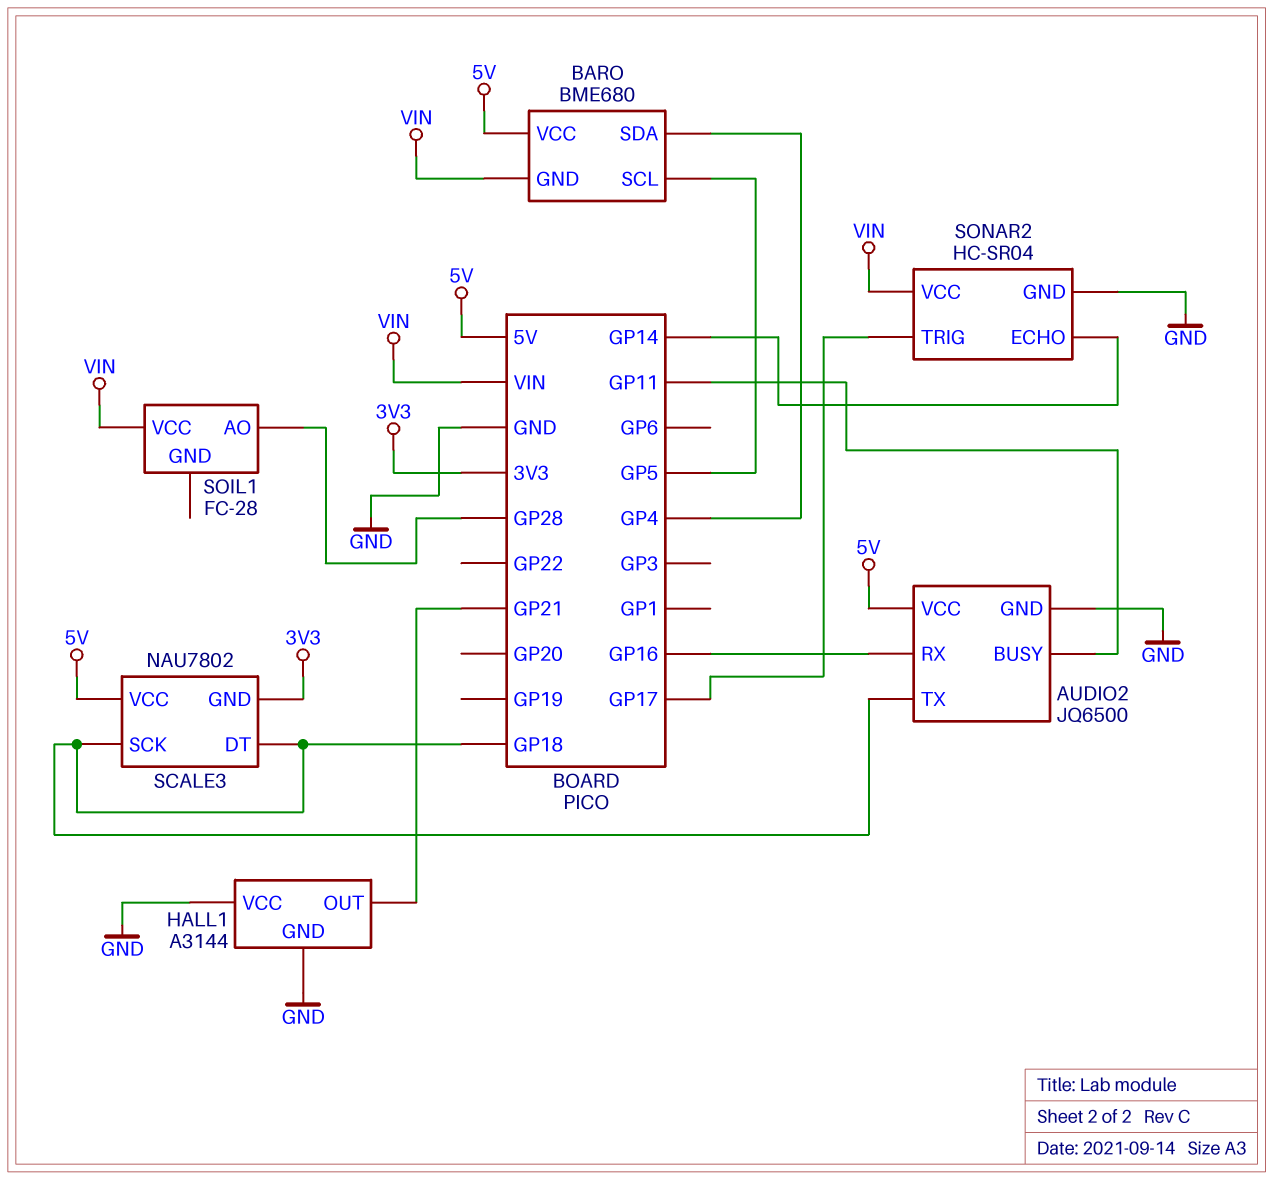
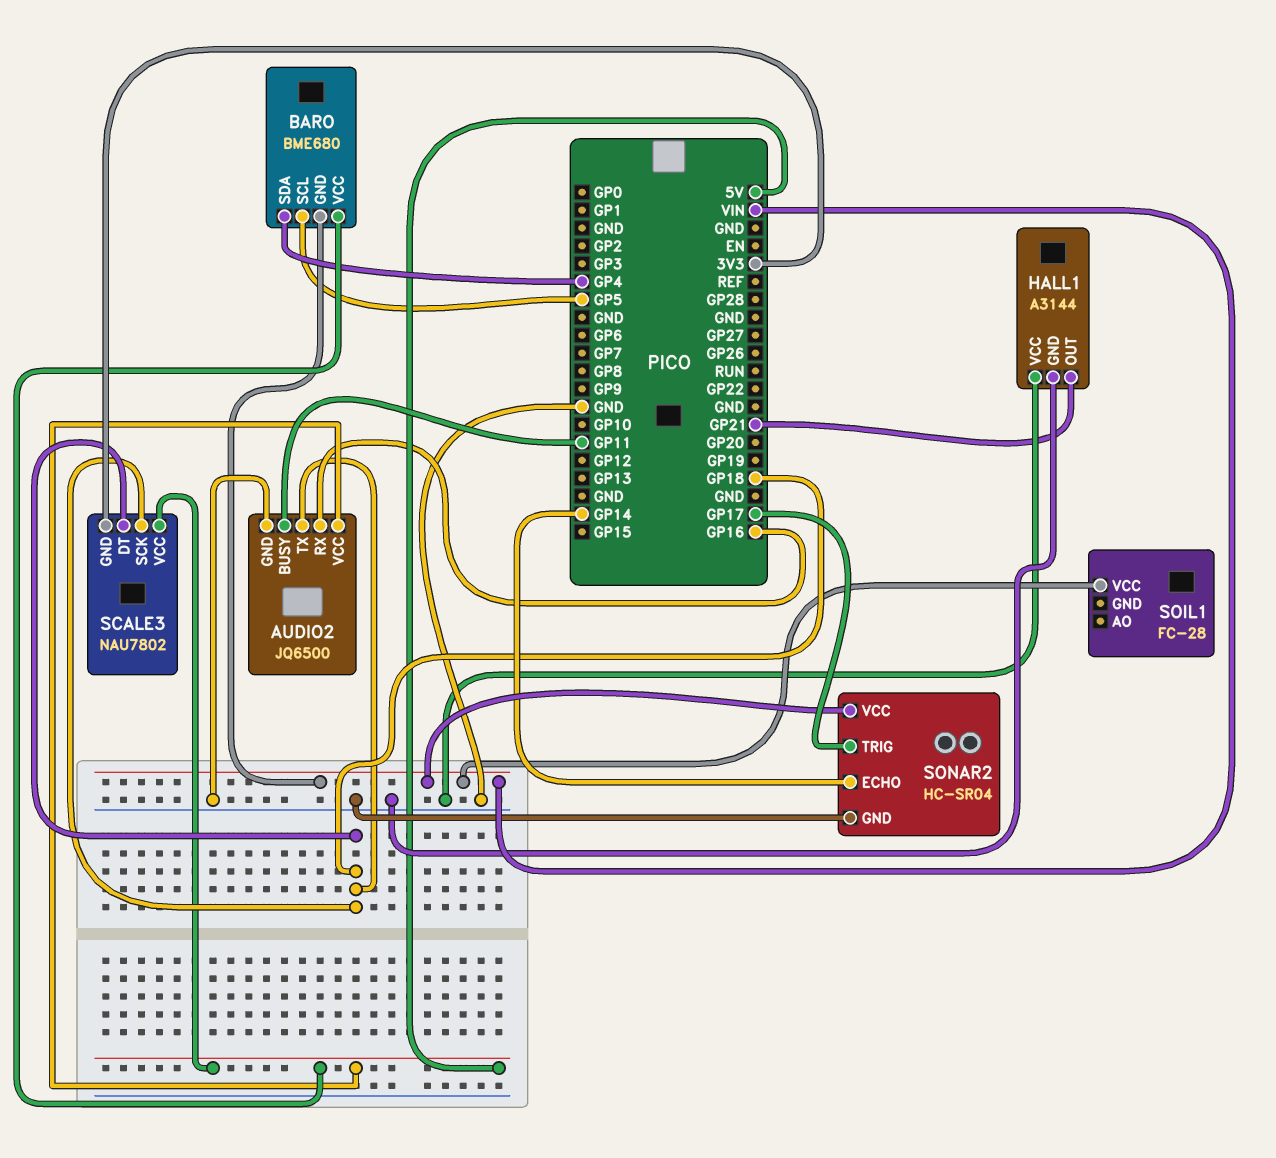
SOIL1 pin AO: GP28 -> none

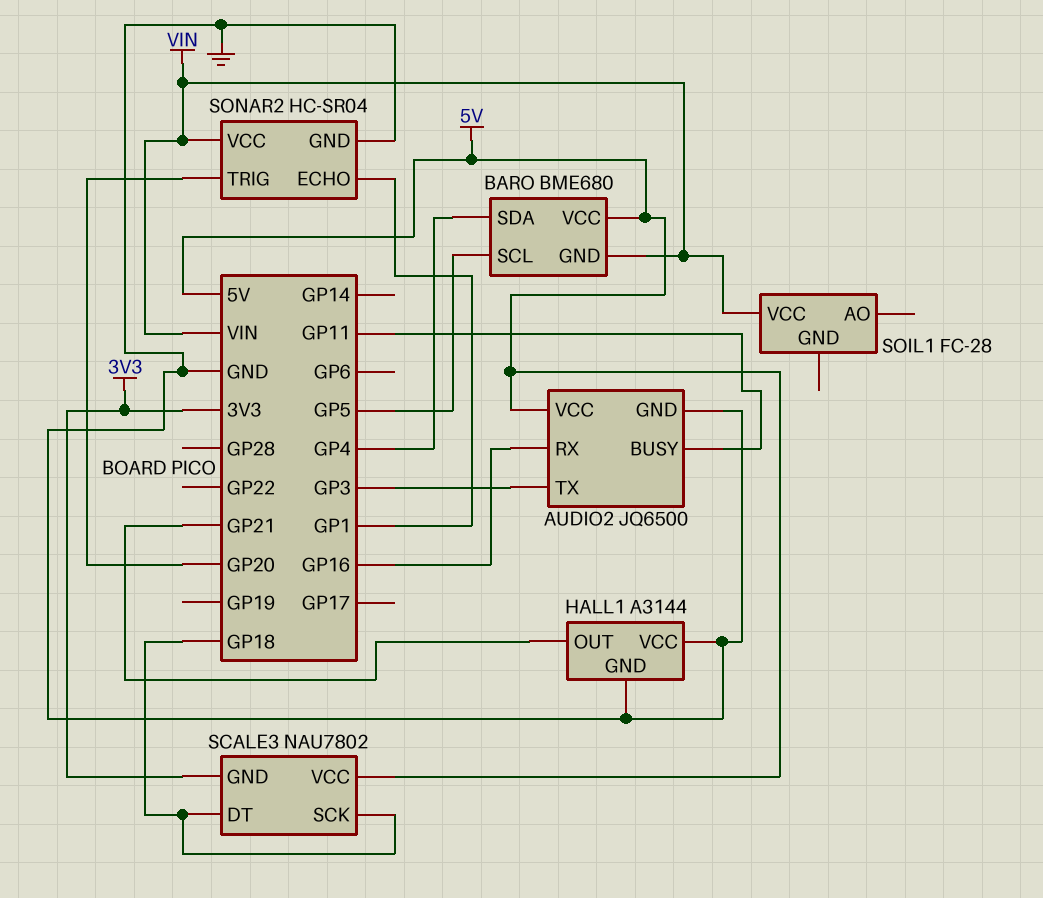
AUDIO2 pin TX: GP18 -> GP3
SONAR2 pin ECHO: GP14 -> GP1
SONAR2 pin TRIG: GP17 -> GP20

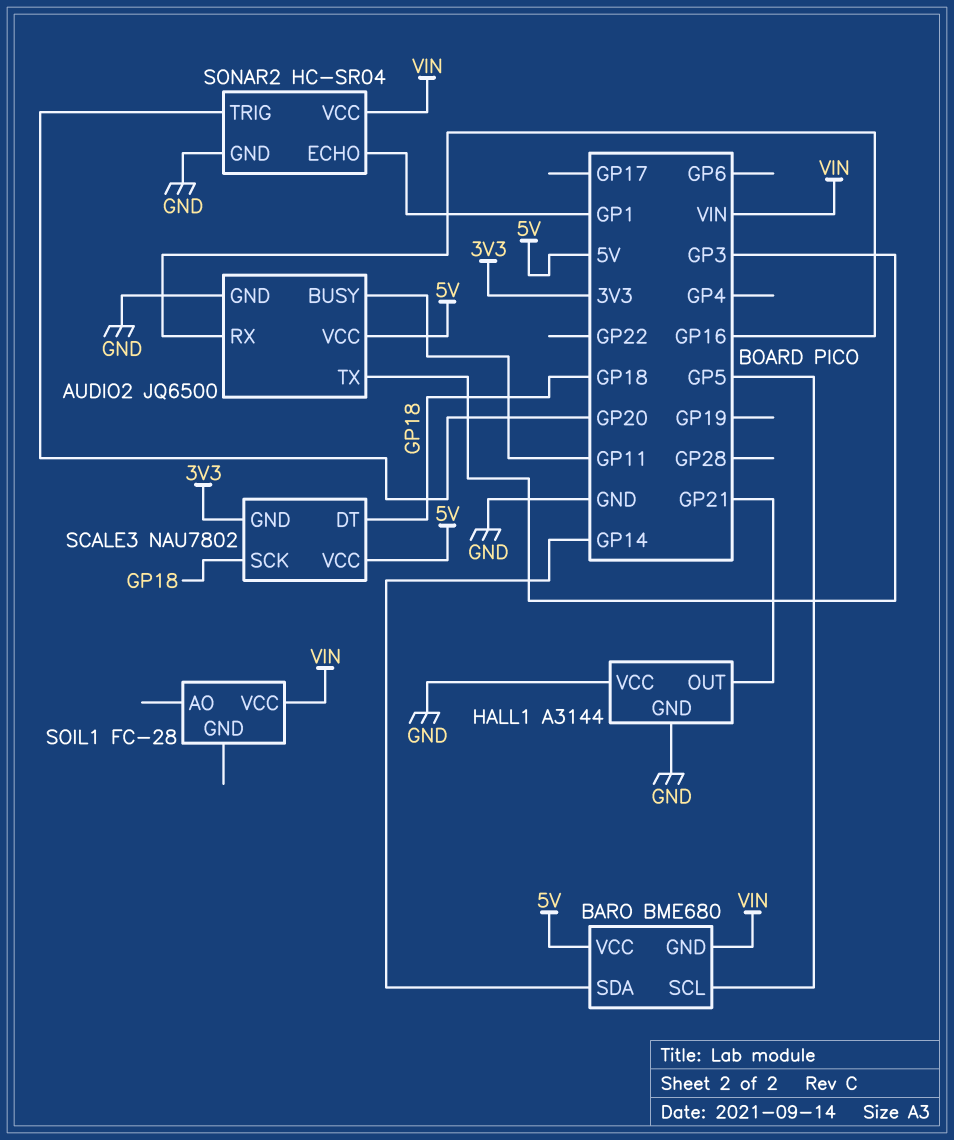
BARO pin SDA: GP4 -> GP14

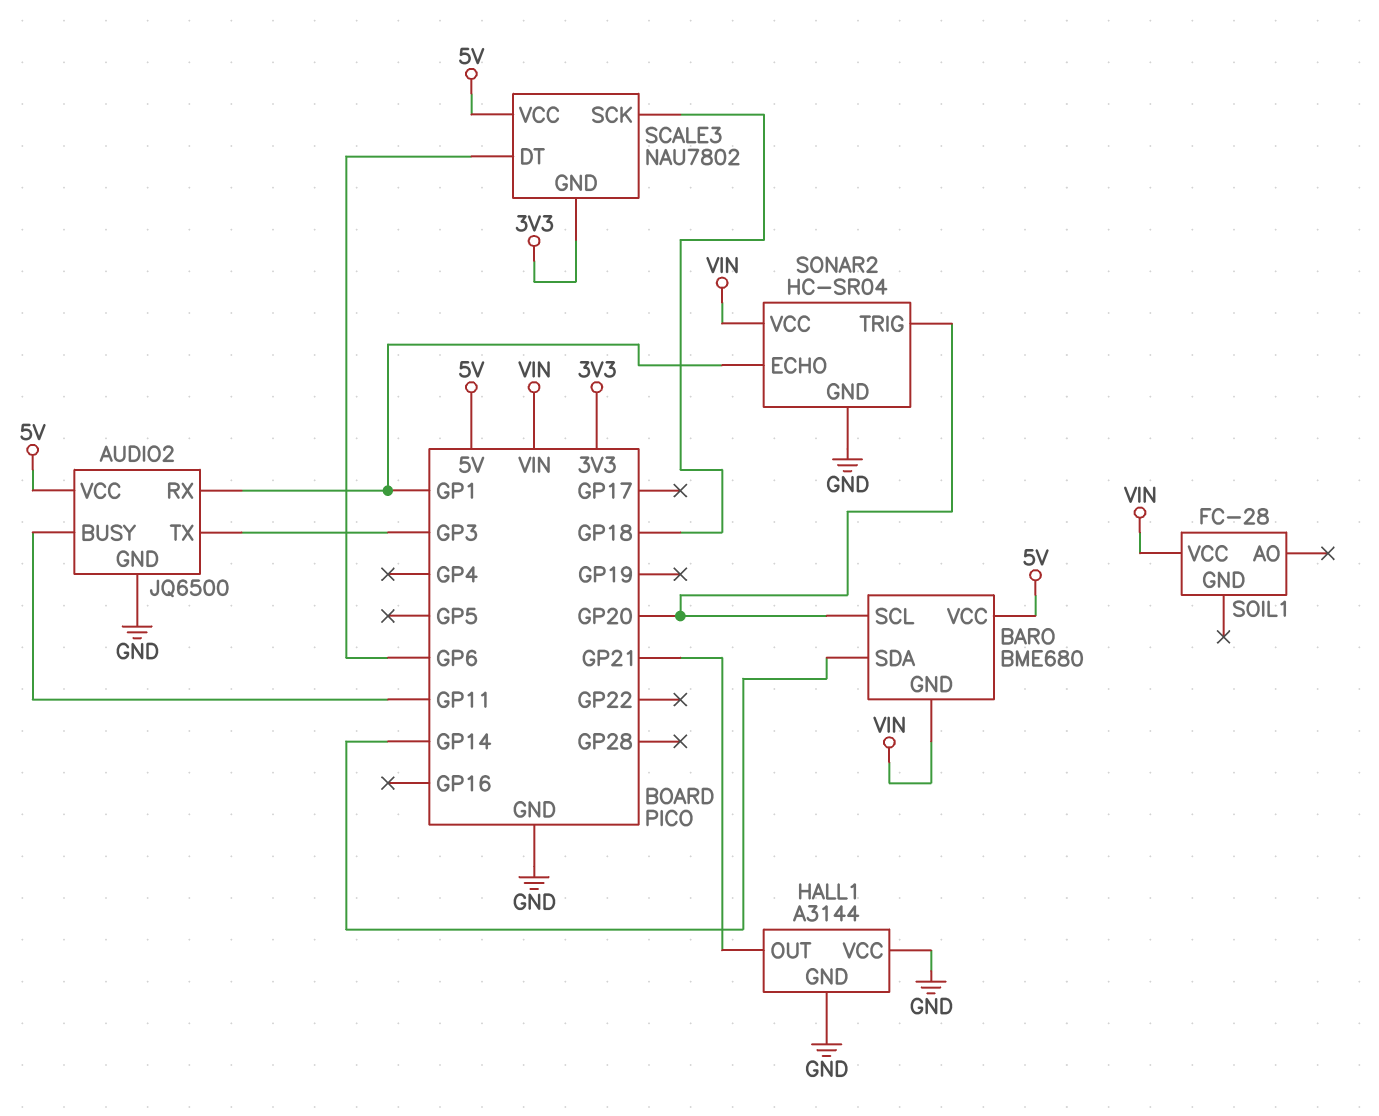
AUDIO2 pin RX: GP16 -> GP1
BARO pin SCL: GP5 -> GP20
SCALE3 pin DT: GP18 -> GP6

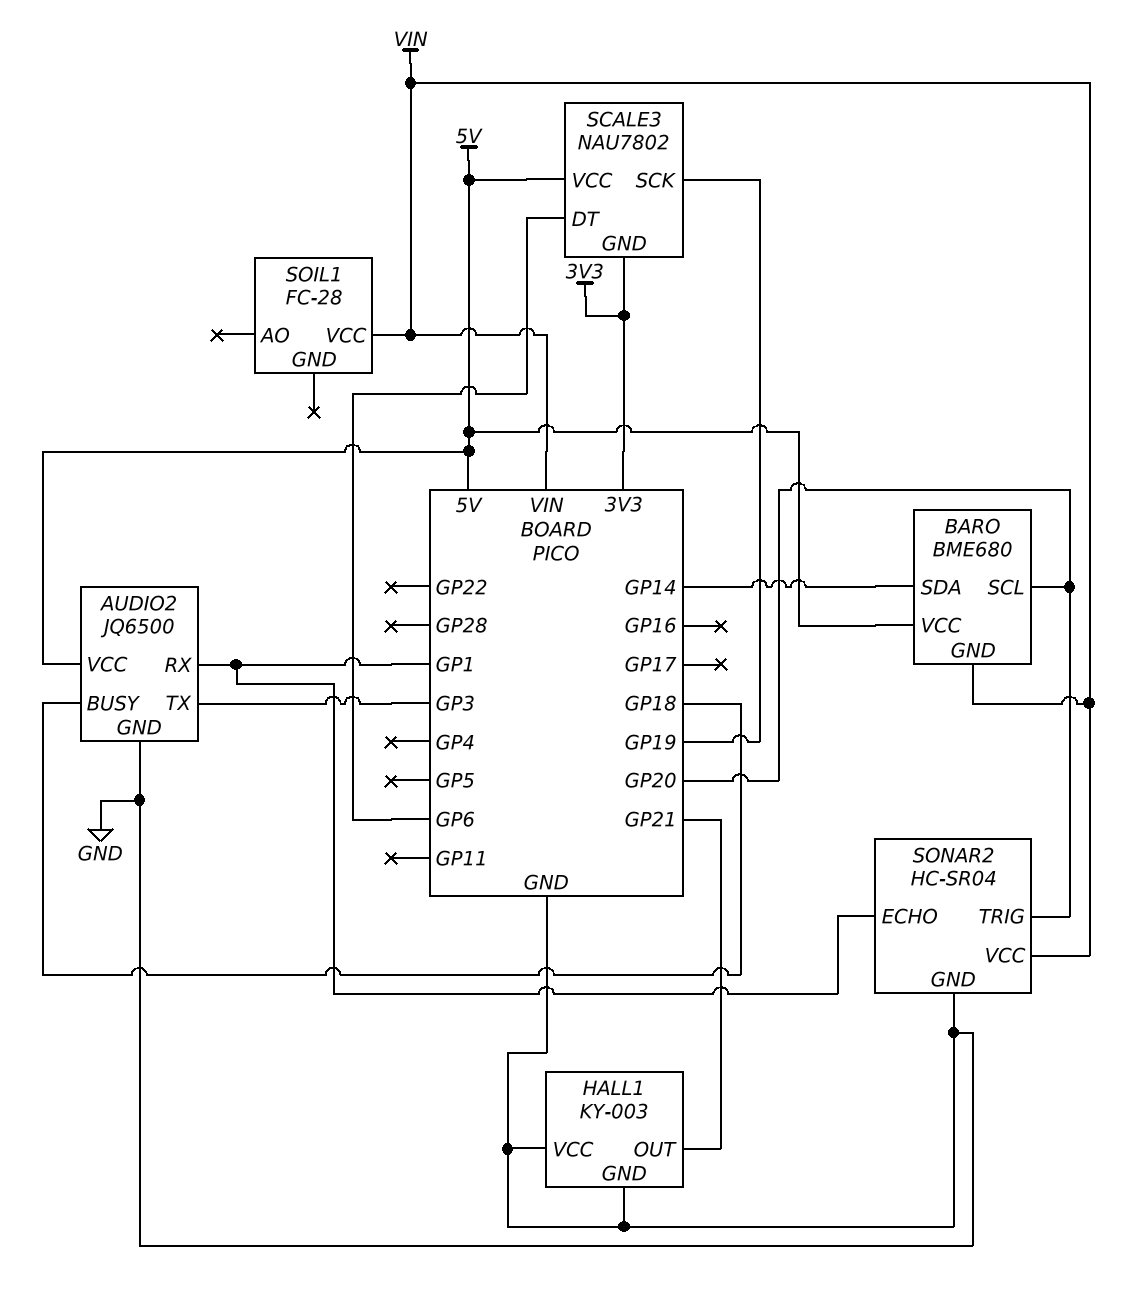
AUDIO2 pin BUSY: GP11 -> GP18
HALL1: A3144 -> KY-003
SCALE3 pin SCK: GP18 -> GP19

